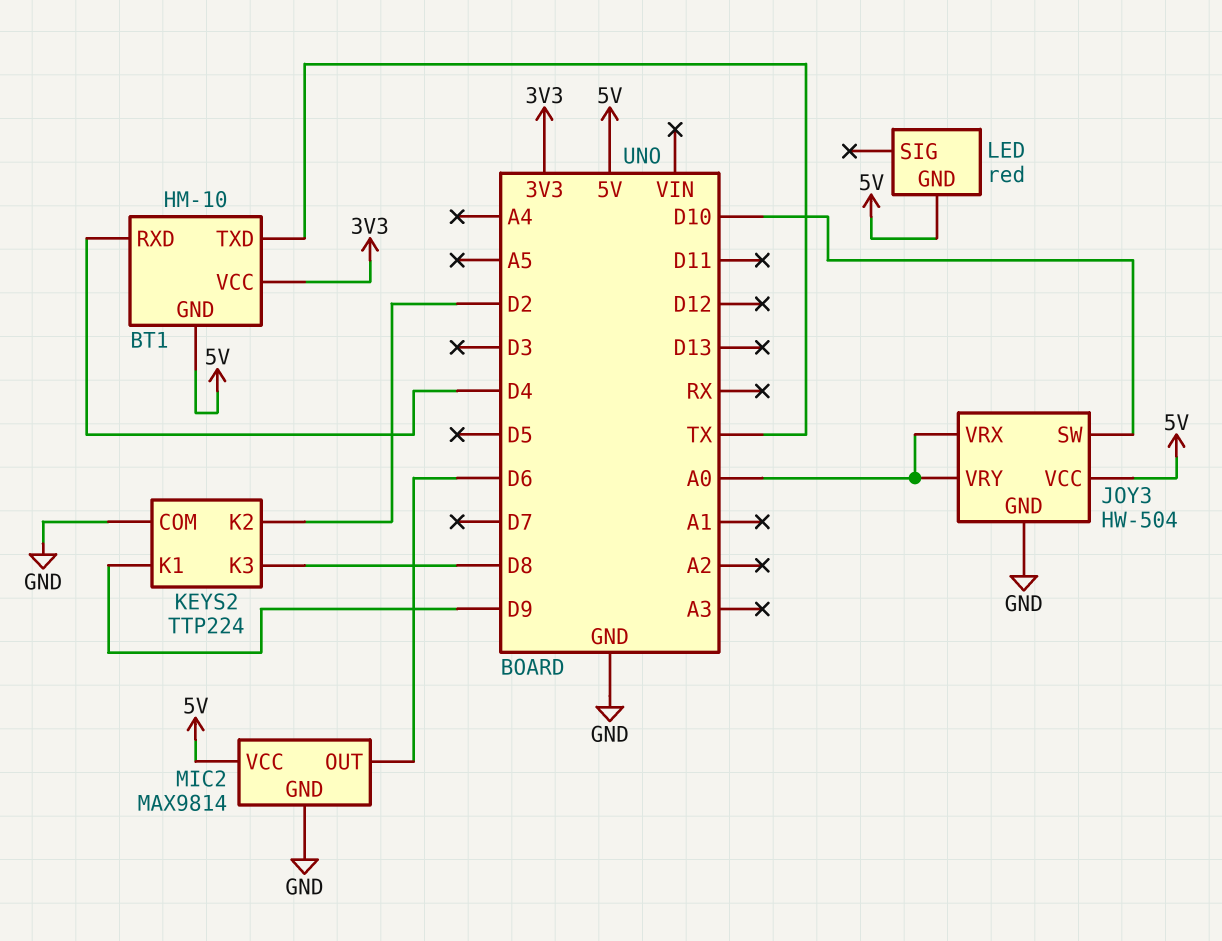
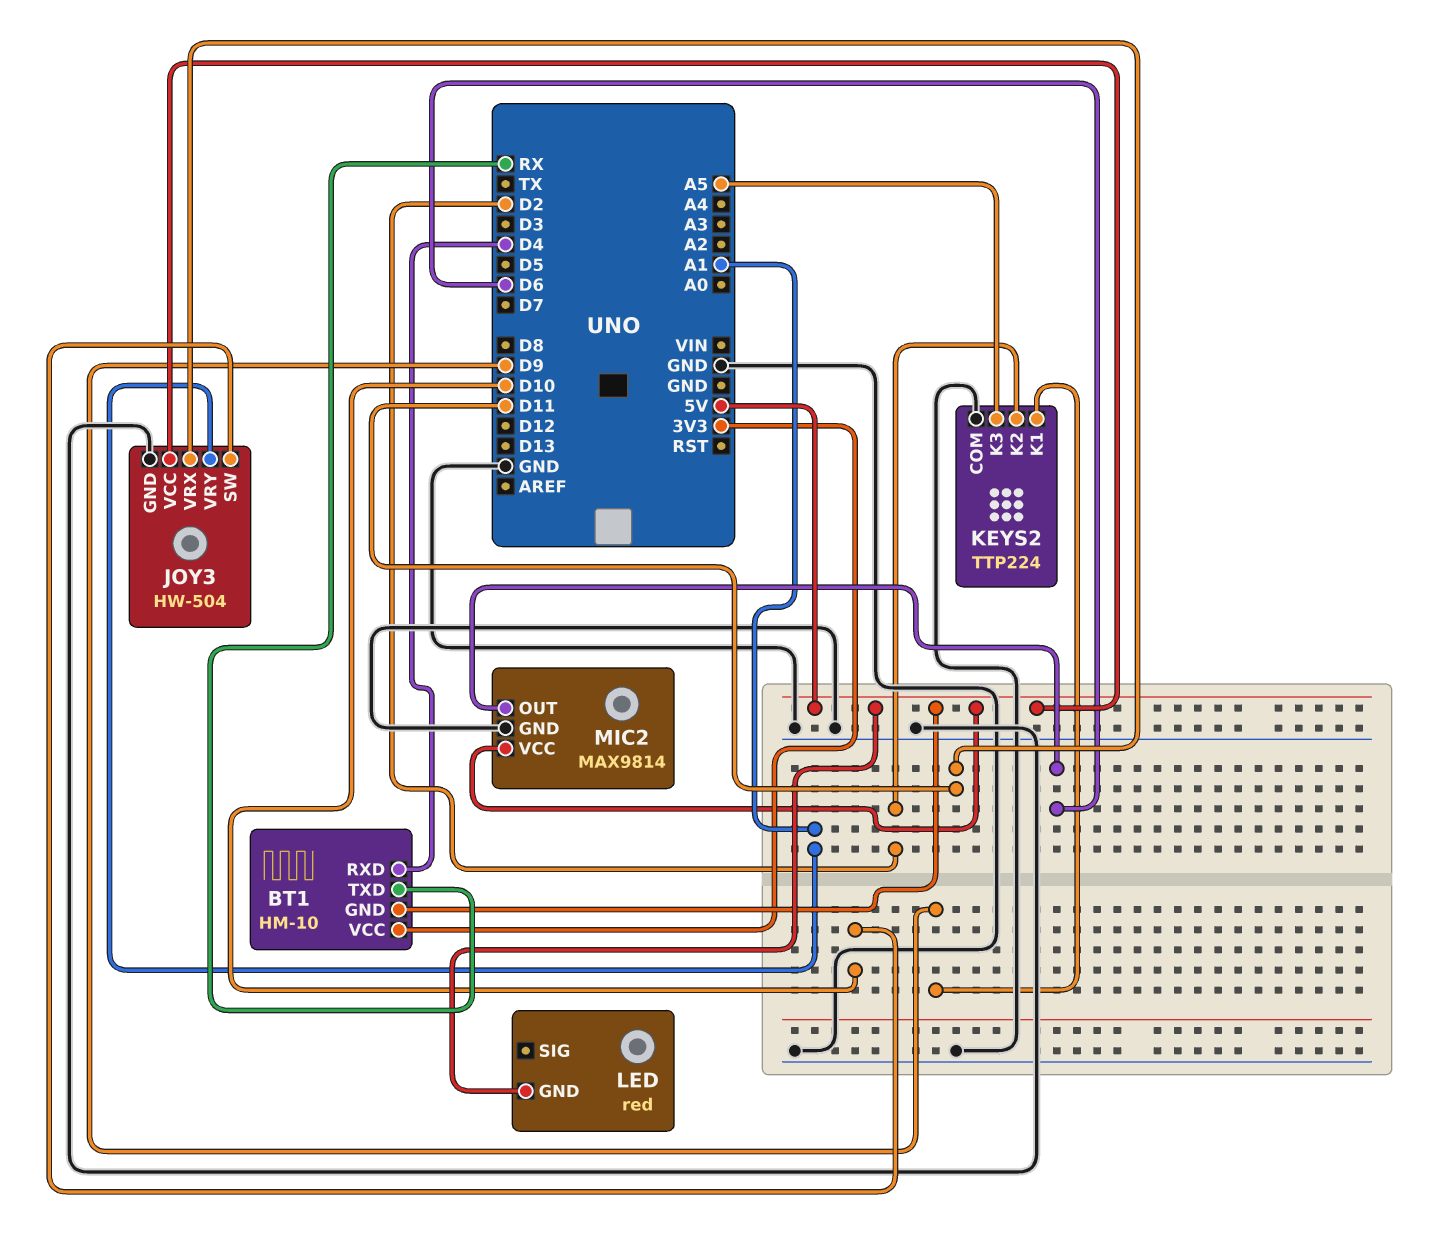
BT1 pin TXD: TX -> RX
JOY3 pin VRX: A0 -> D11
JOY3 pin VRY: A0 -> A1
KEYS2 pin K3: D8 -> A5

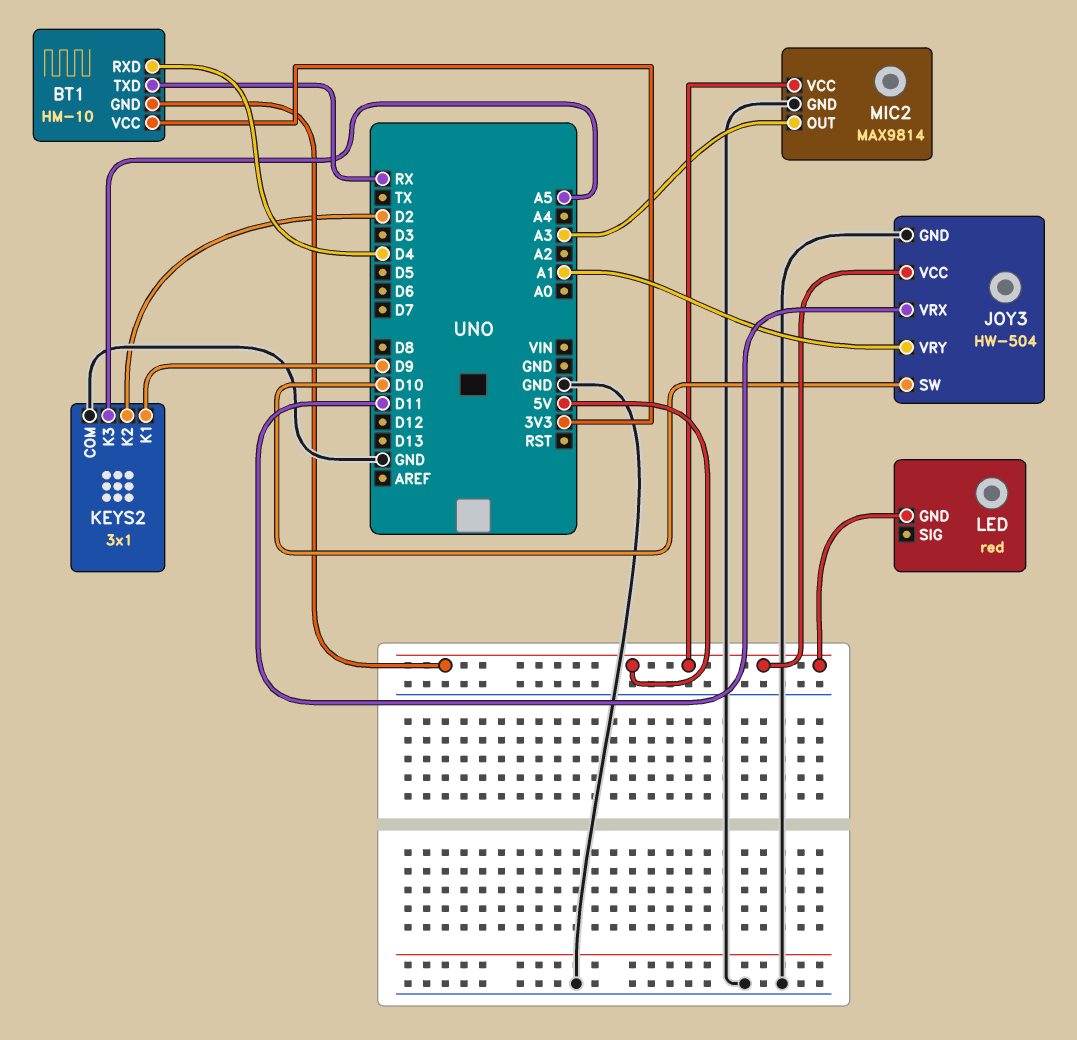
KEYS2: TTP224 -> 3x1
MIC2 pin OUT: D6 -> A3

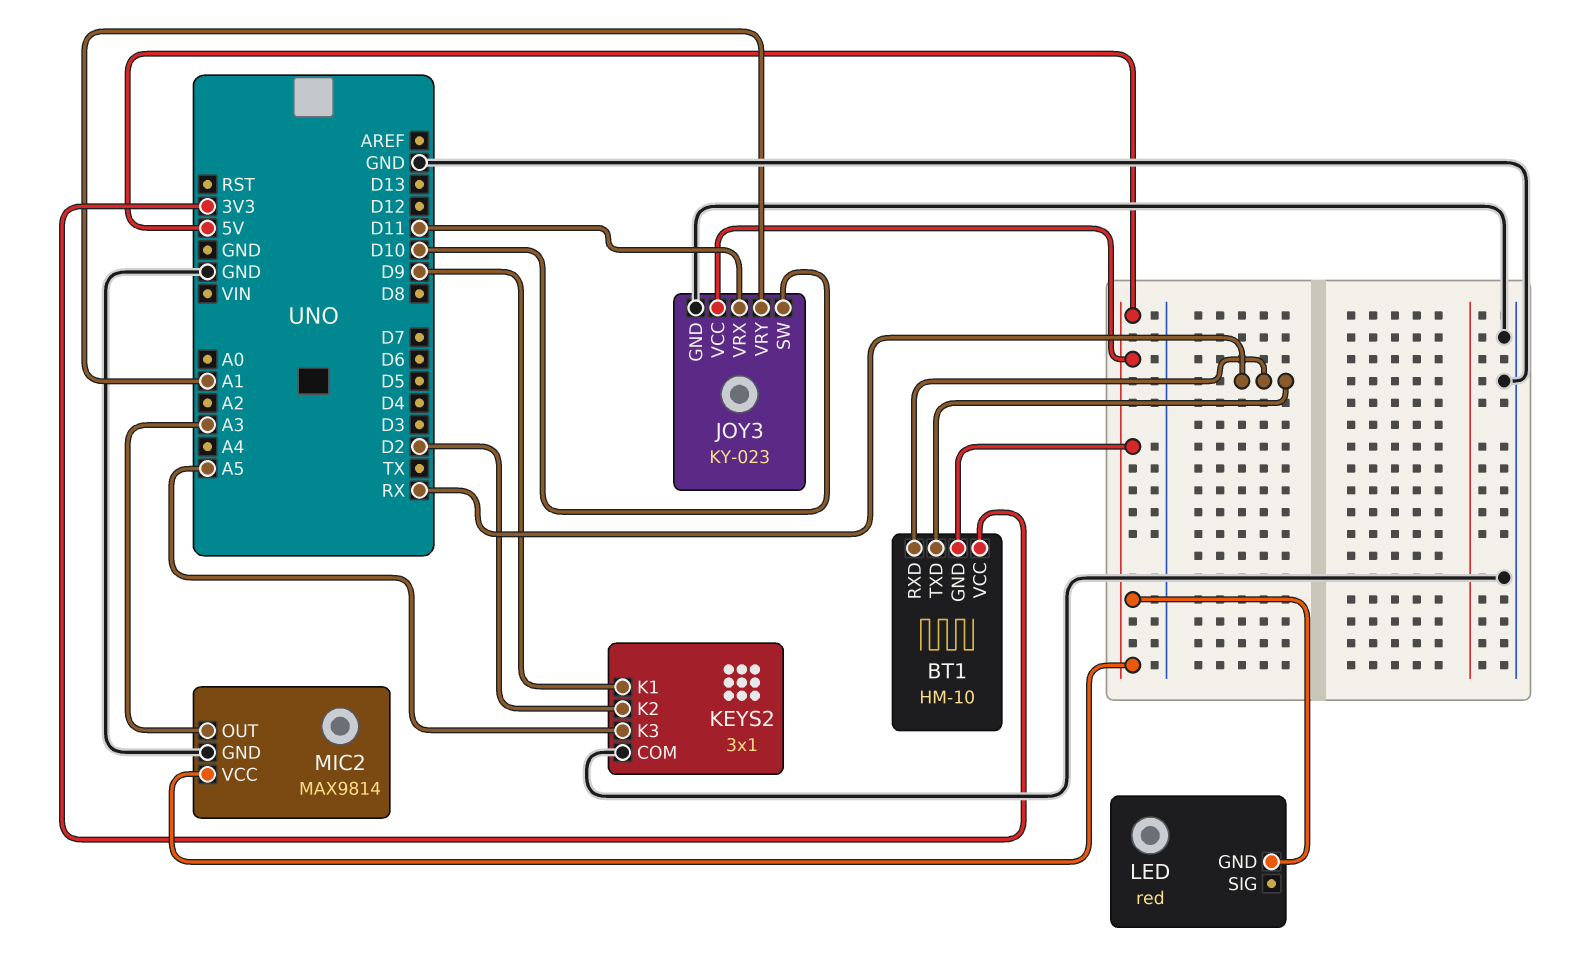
BT1 pin RXD: D4 -> RX
JOY3: HW-504 -> KY-023

